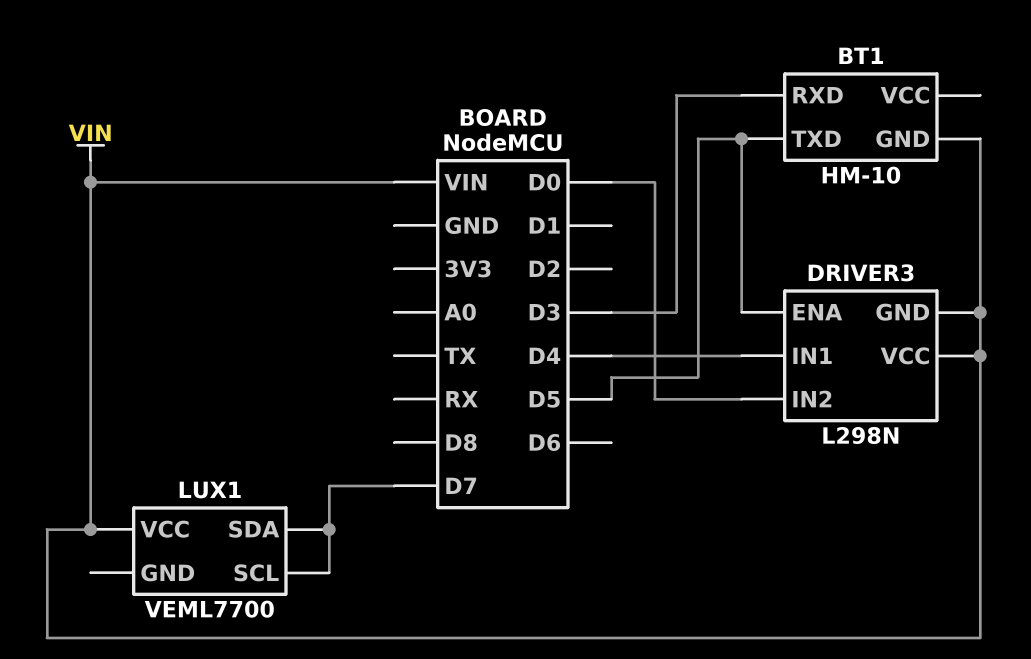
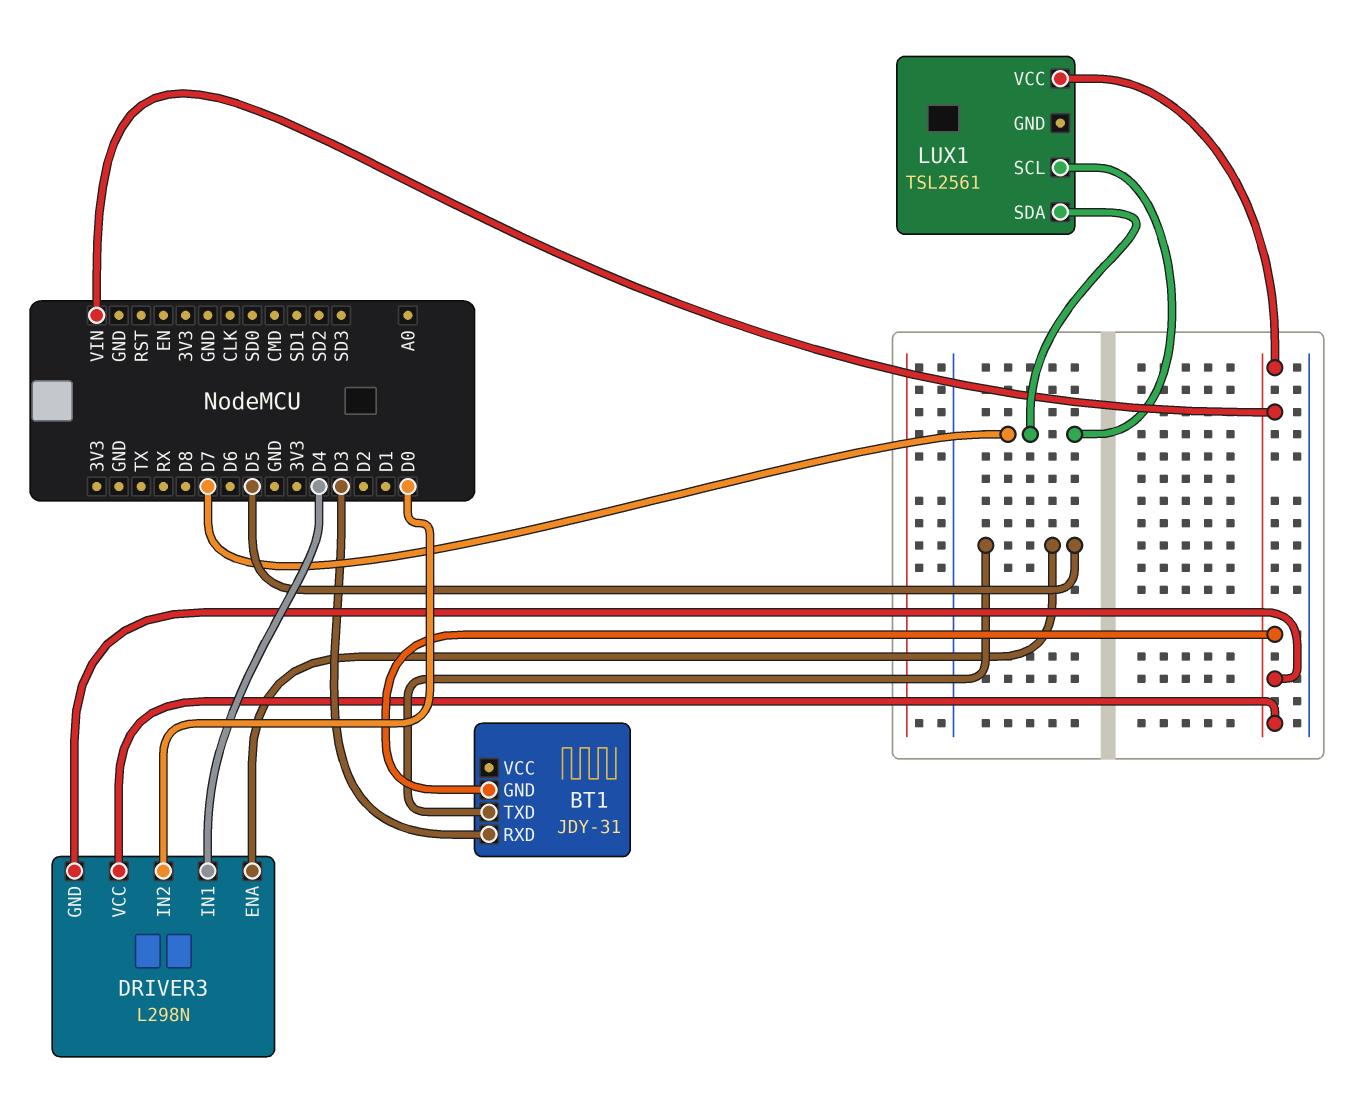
BT1: HM-10 -> JDY-31
LUX1: VEML7700 -> TSL2561

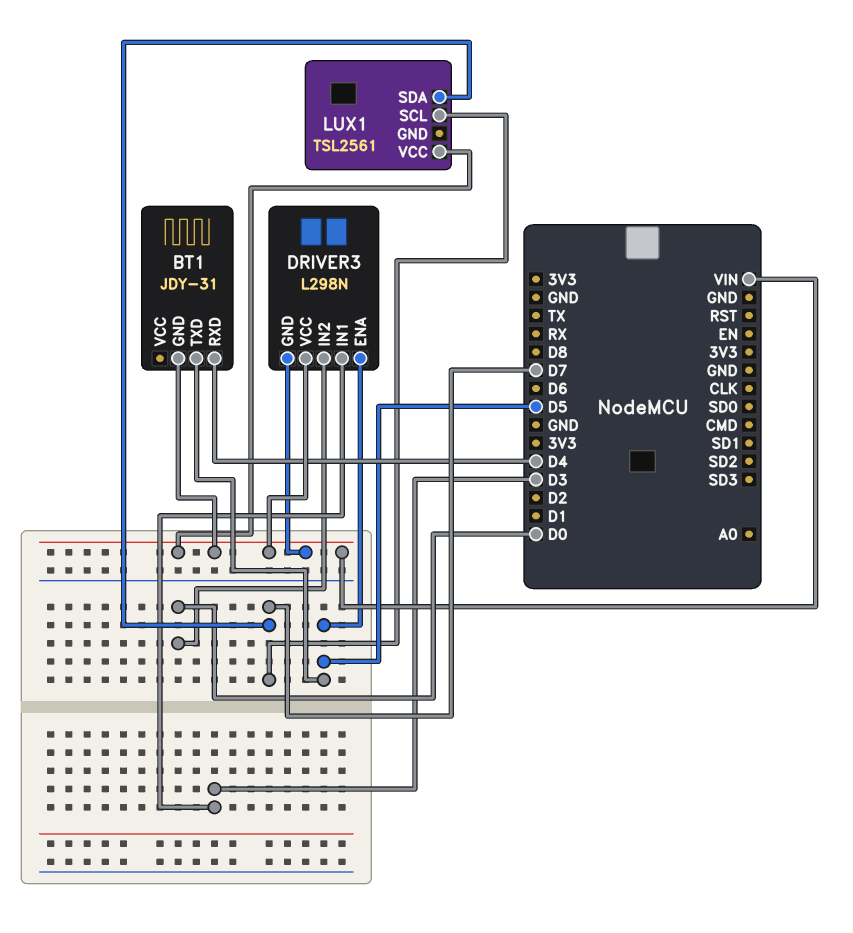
BT1 pin RXD: D3 -> D4
DRIVER3 pin IN1: D4 -> D3

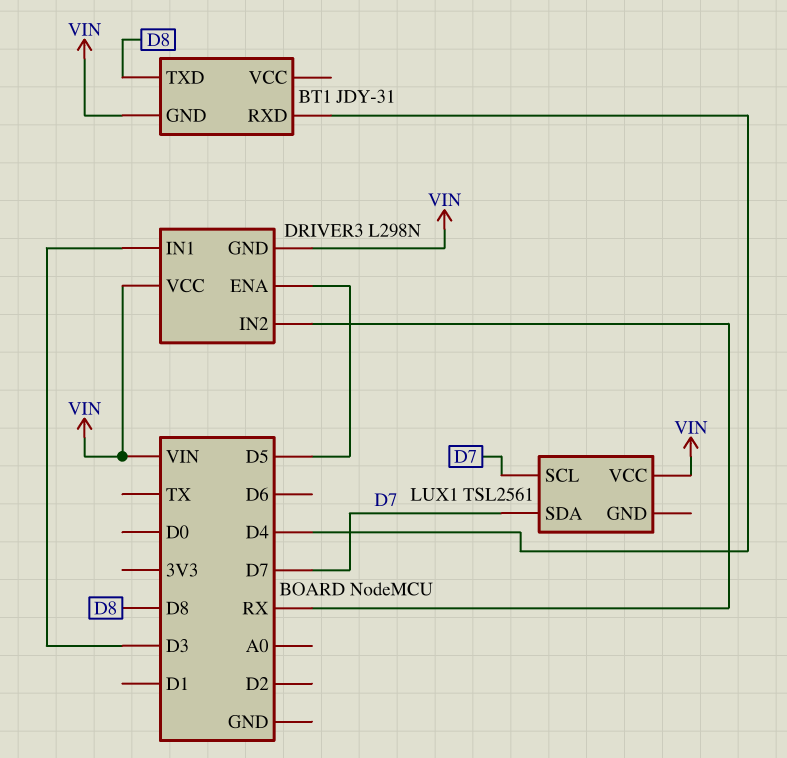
BT1 pin TXD: D5 -> D8
DRIVER3 pin IN2: D0 -> RX

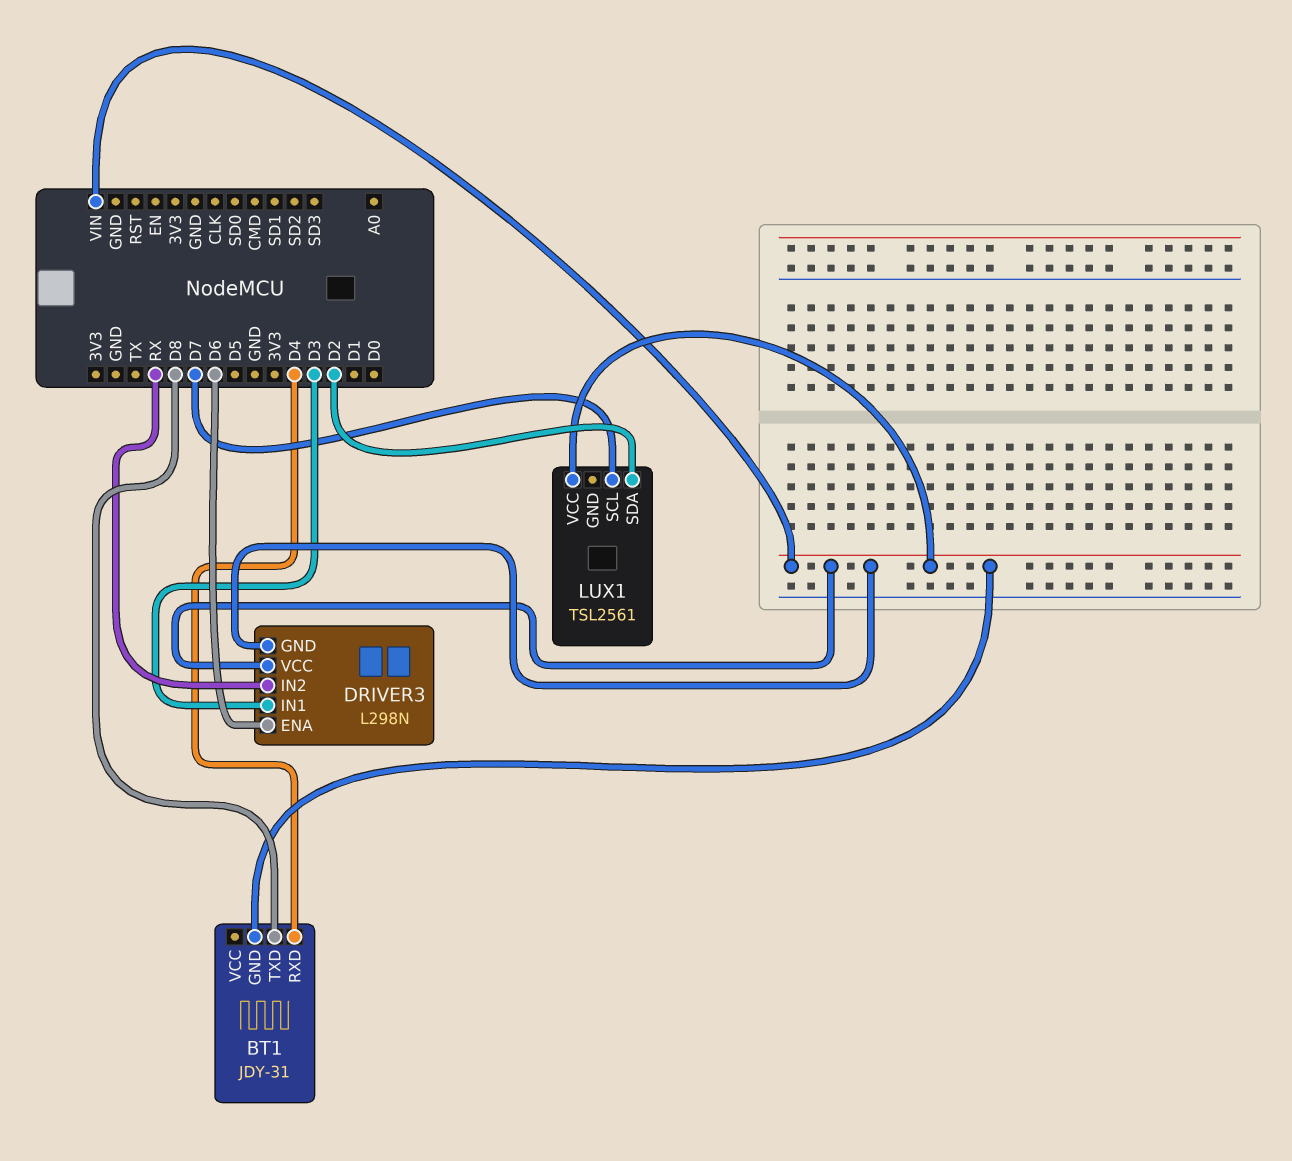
DRIVER3 pin ENA: D5 -> D6
LUX1 pin SDA: D7 -> D2

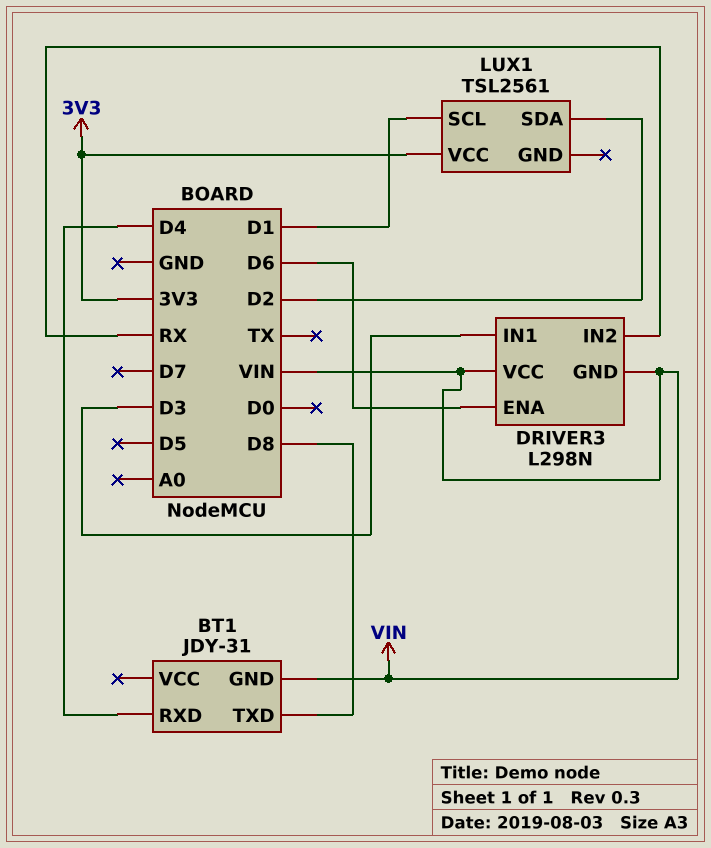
LUX1 pin SCL: D7 -> D1
LUX1 pin VCC: VIN -> 3V3

